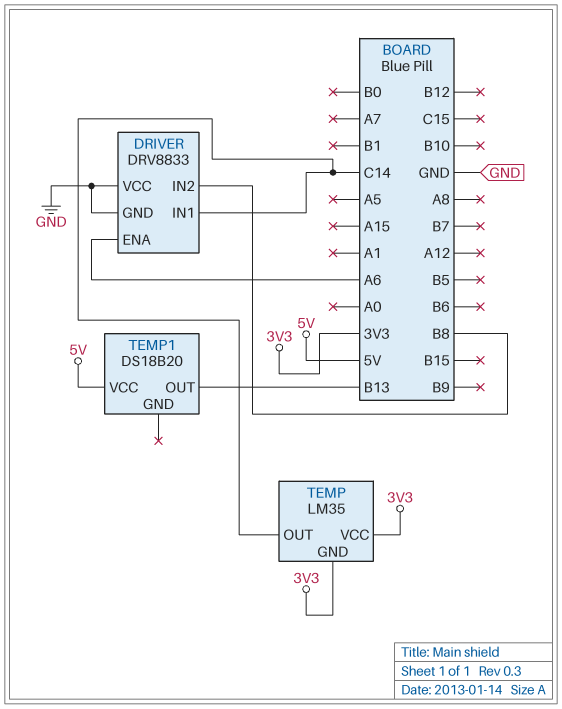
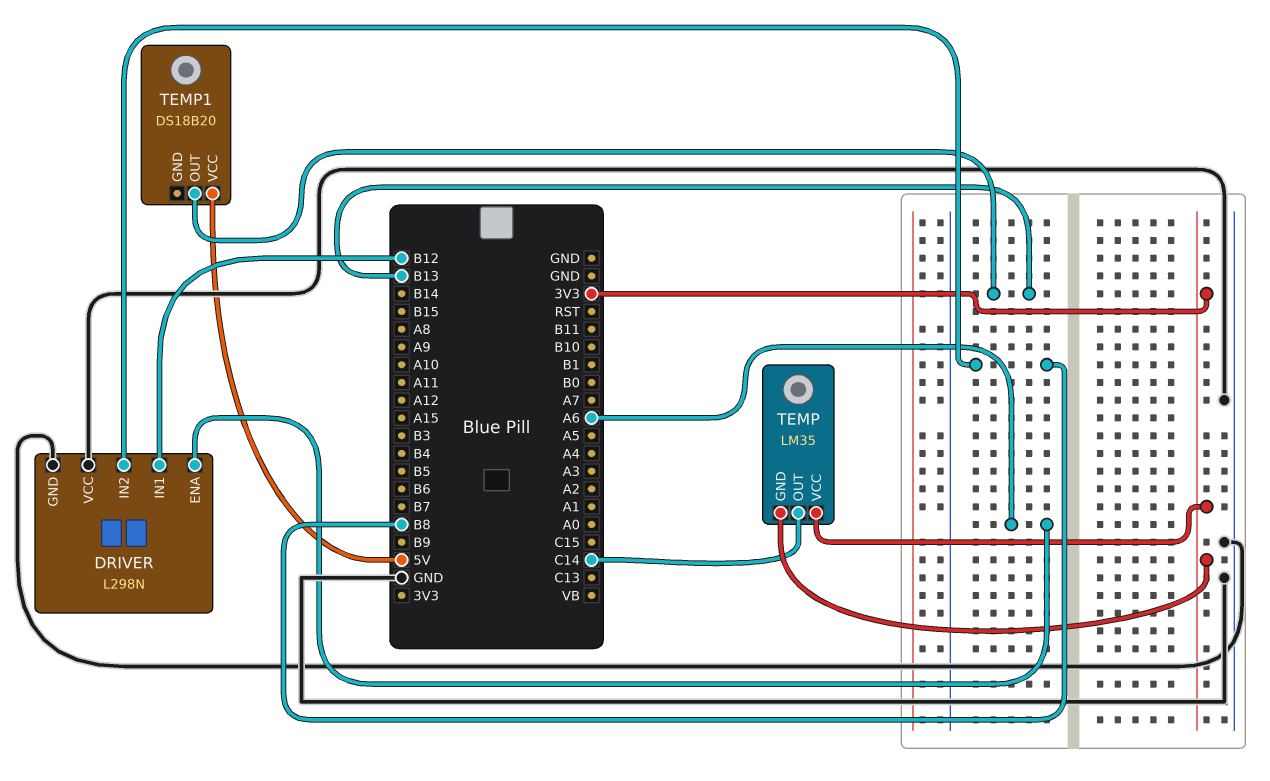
DRIVER: DRV8833 -> L298N
DRIVER pin IN1: C14 -> B12

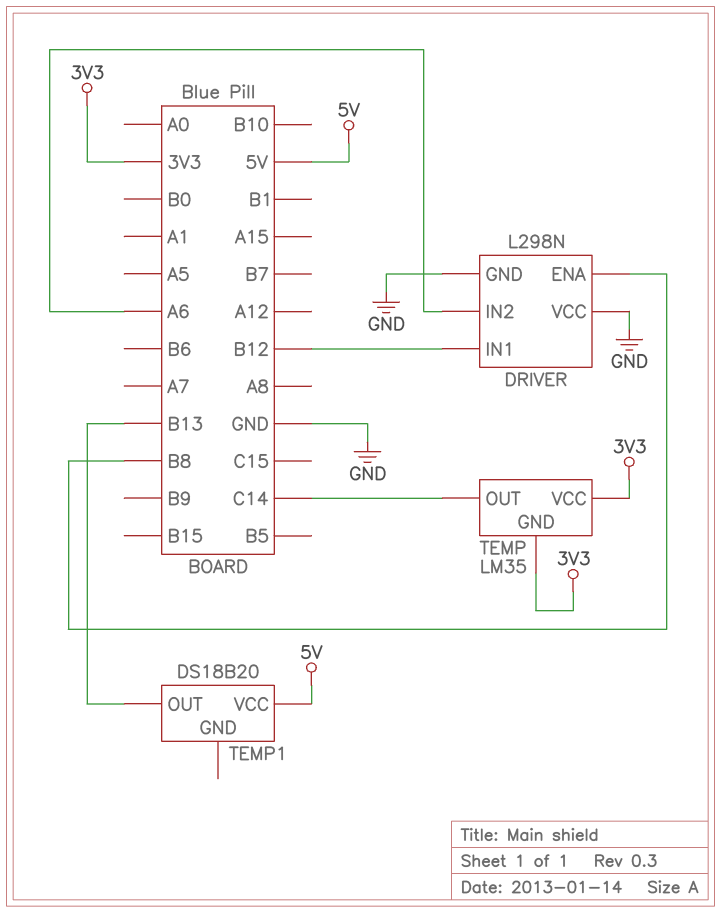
DRIVER pin ENA: A6 -> B8
DRIVER pin IN2: B8 -> A6

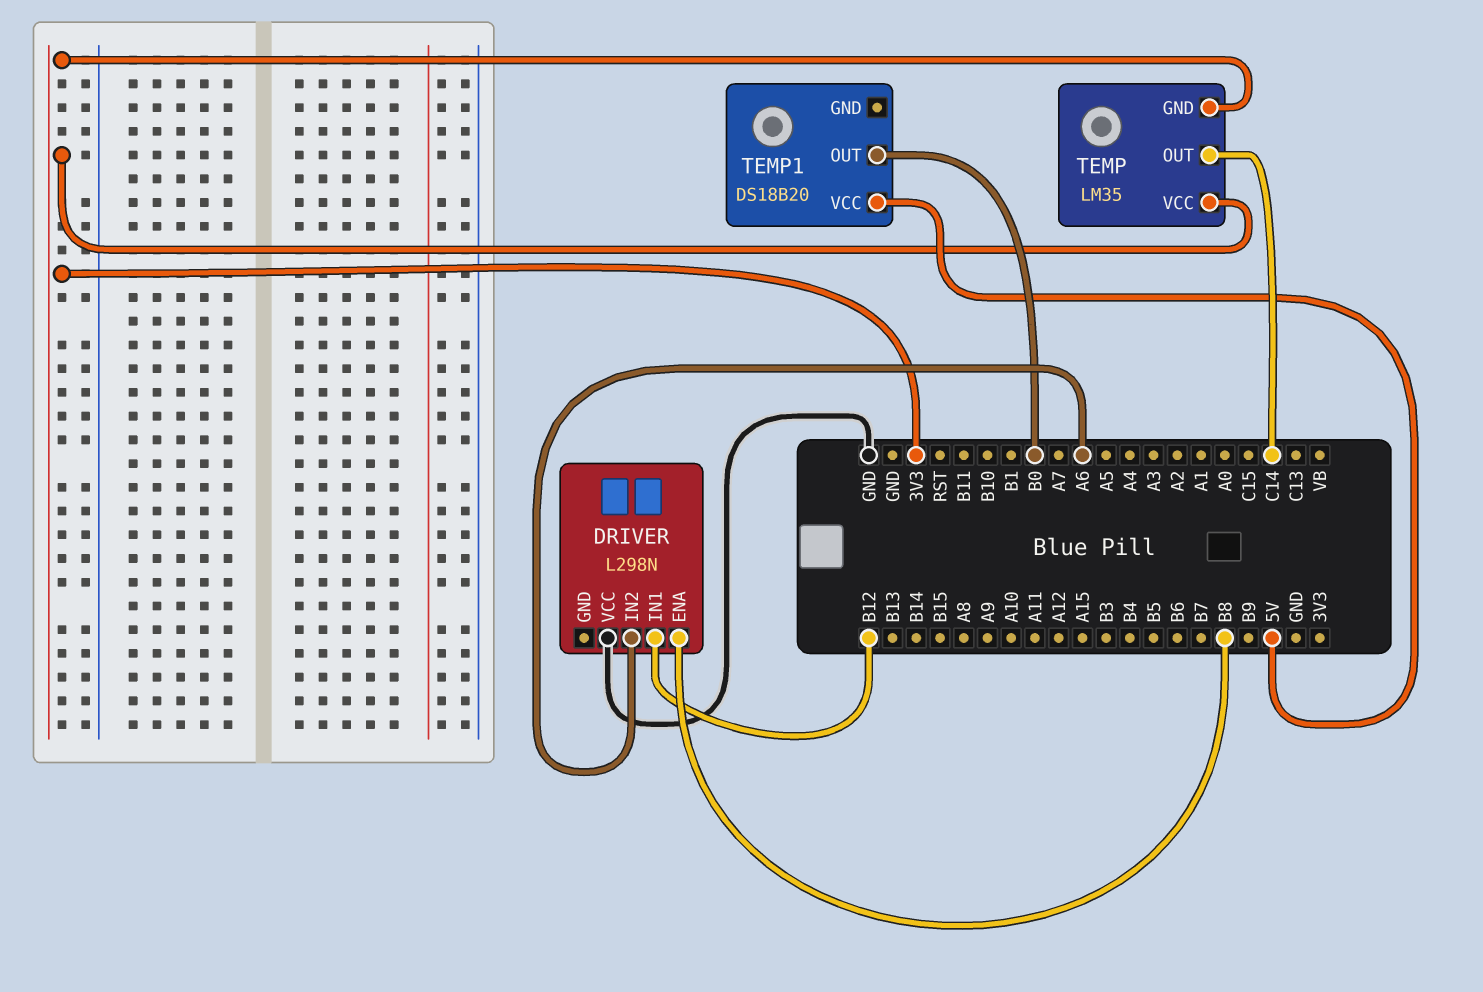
DRIVER pin GND: GND -> none
TEMP1 pin OUT: B13 -> B0

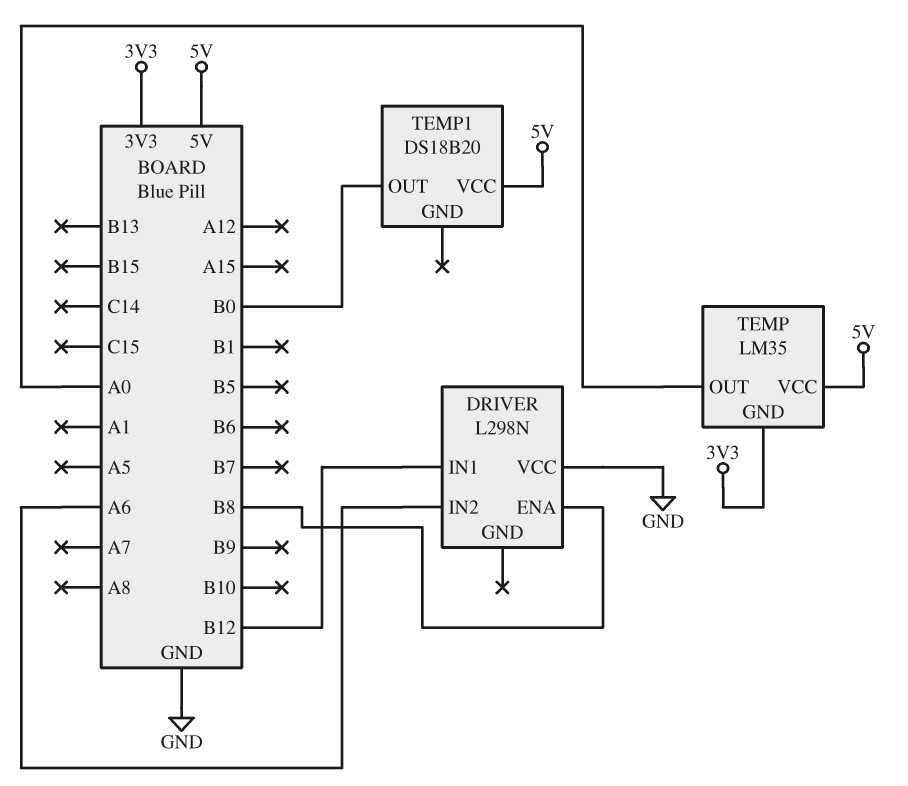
TEMP pin OUT: C14 -> A0
TEMP pin VCC: 3V3 -> 5V

